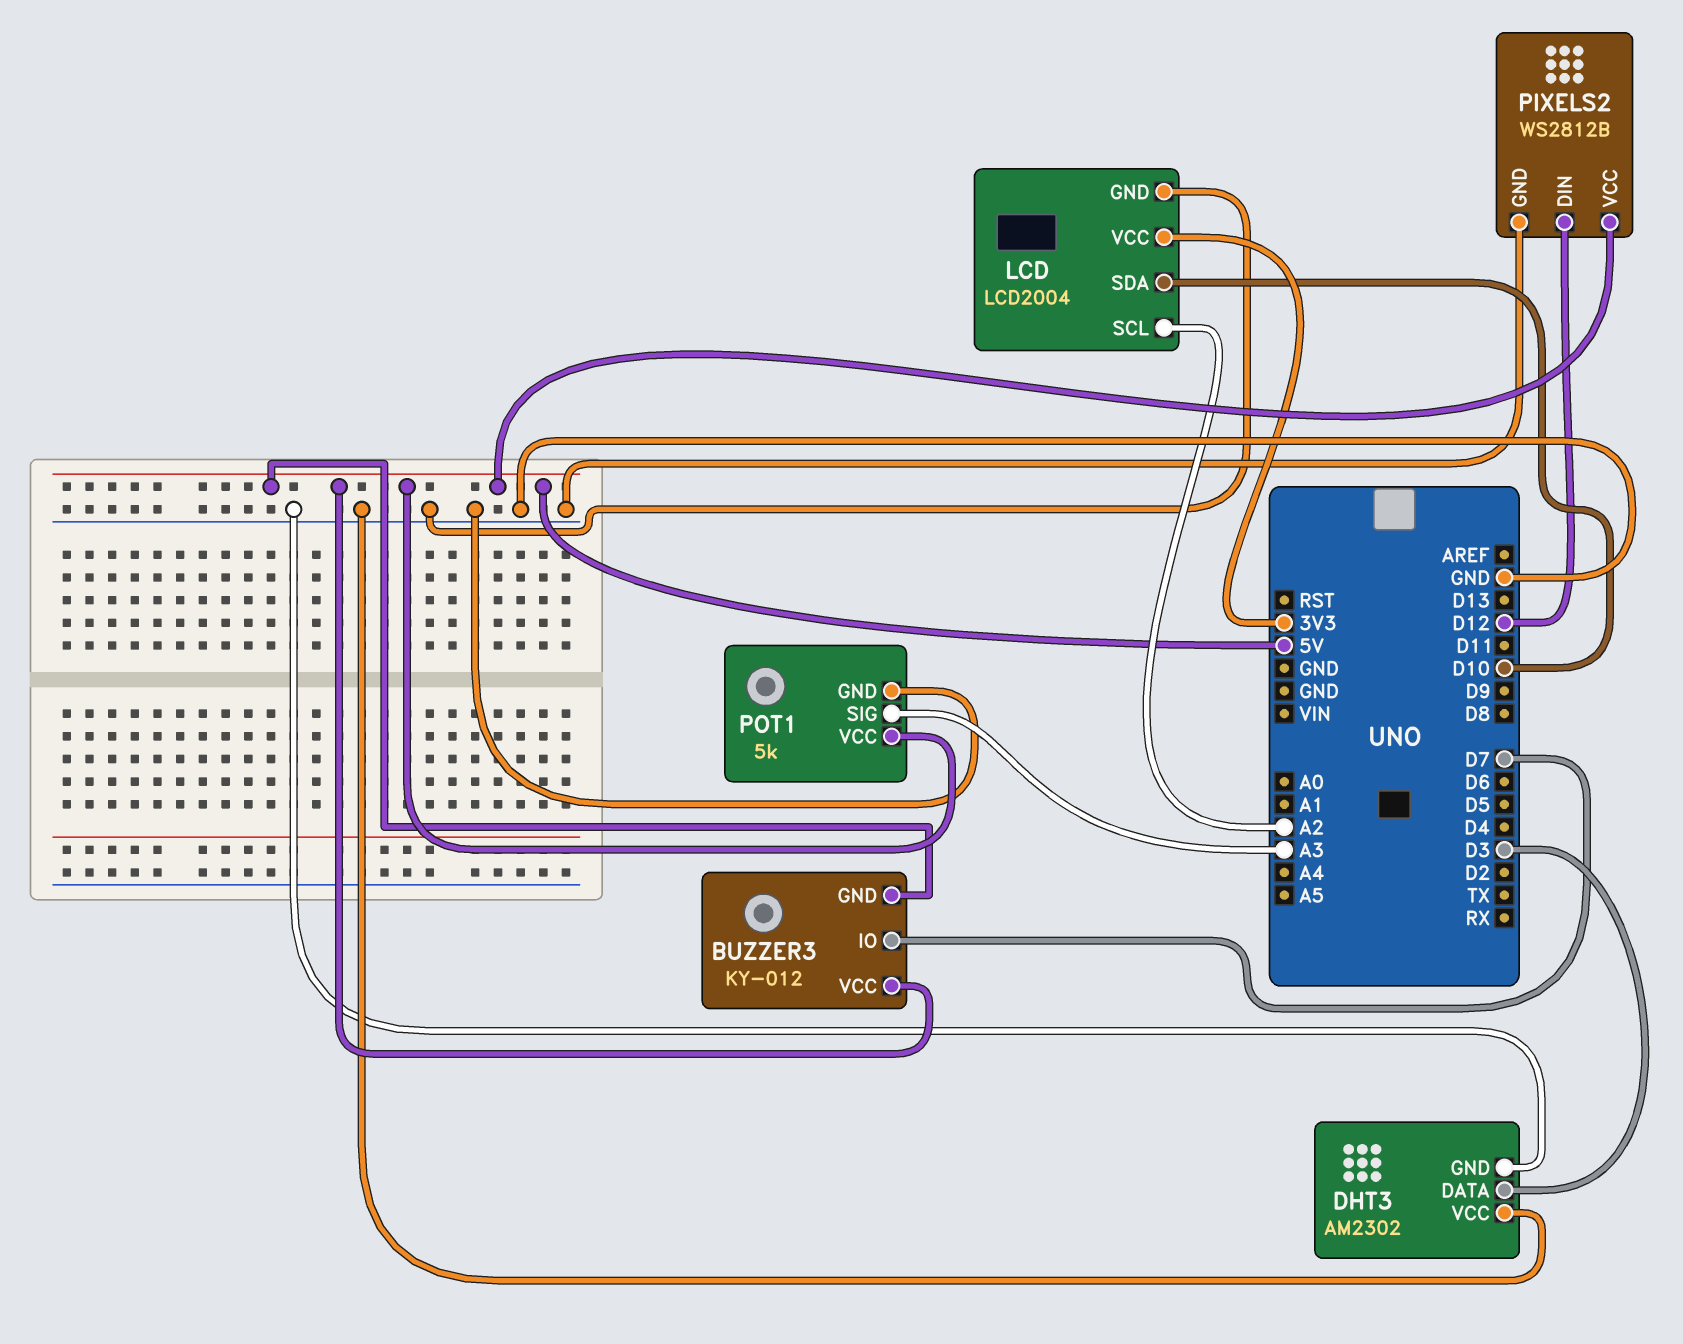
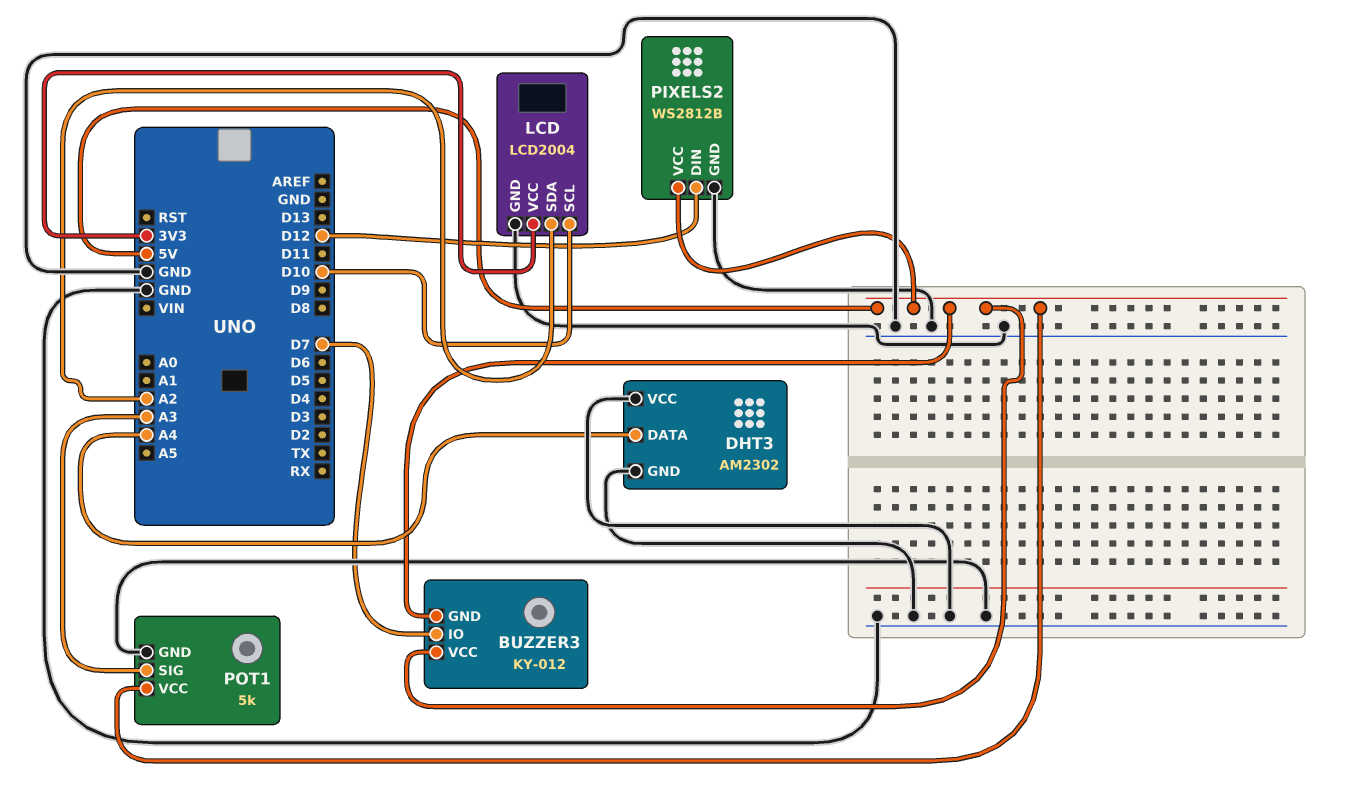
DHT3 pin DATA: D3 -> A4
LCD pin SCL: A2 -> D10
LCD pin SDA: D10 -> A2

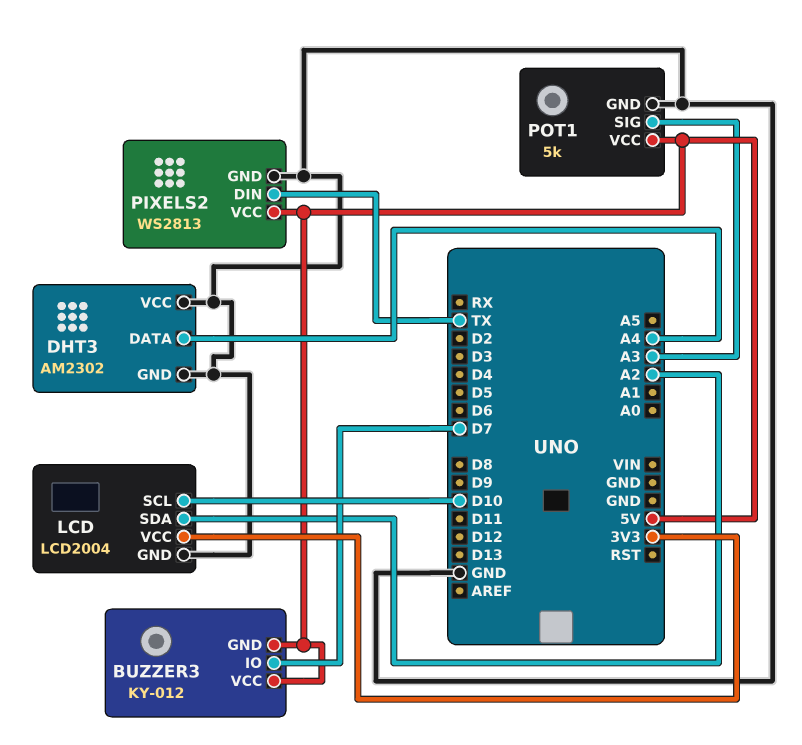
PIXELS2: WS2812B -> WS2813
PIXELS2 pin DIN: D12 -> TX

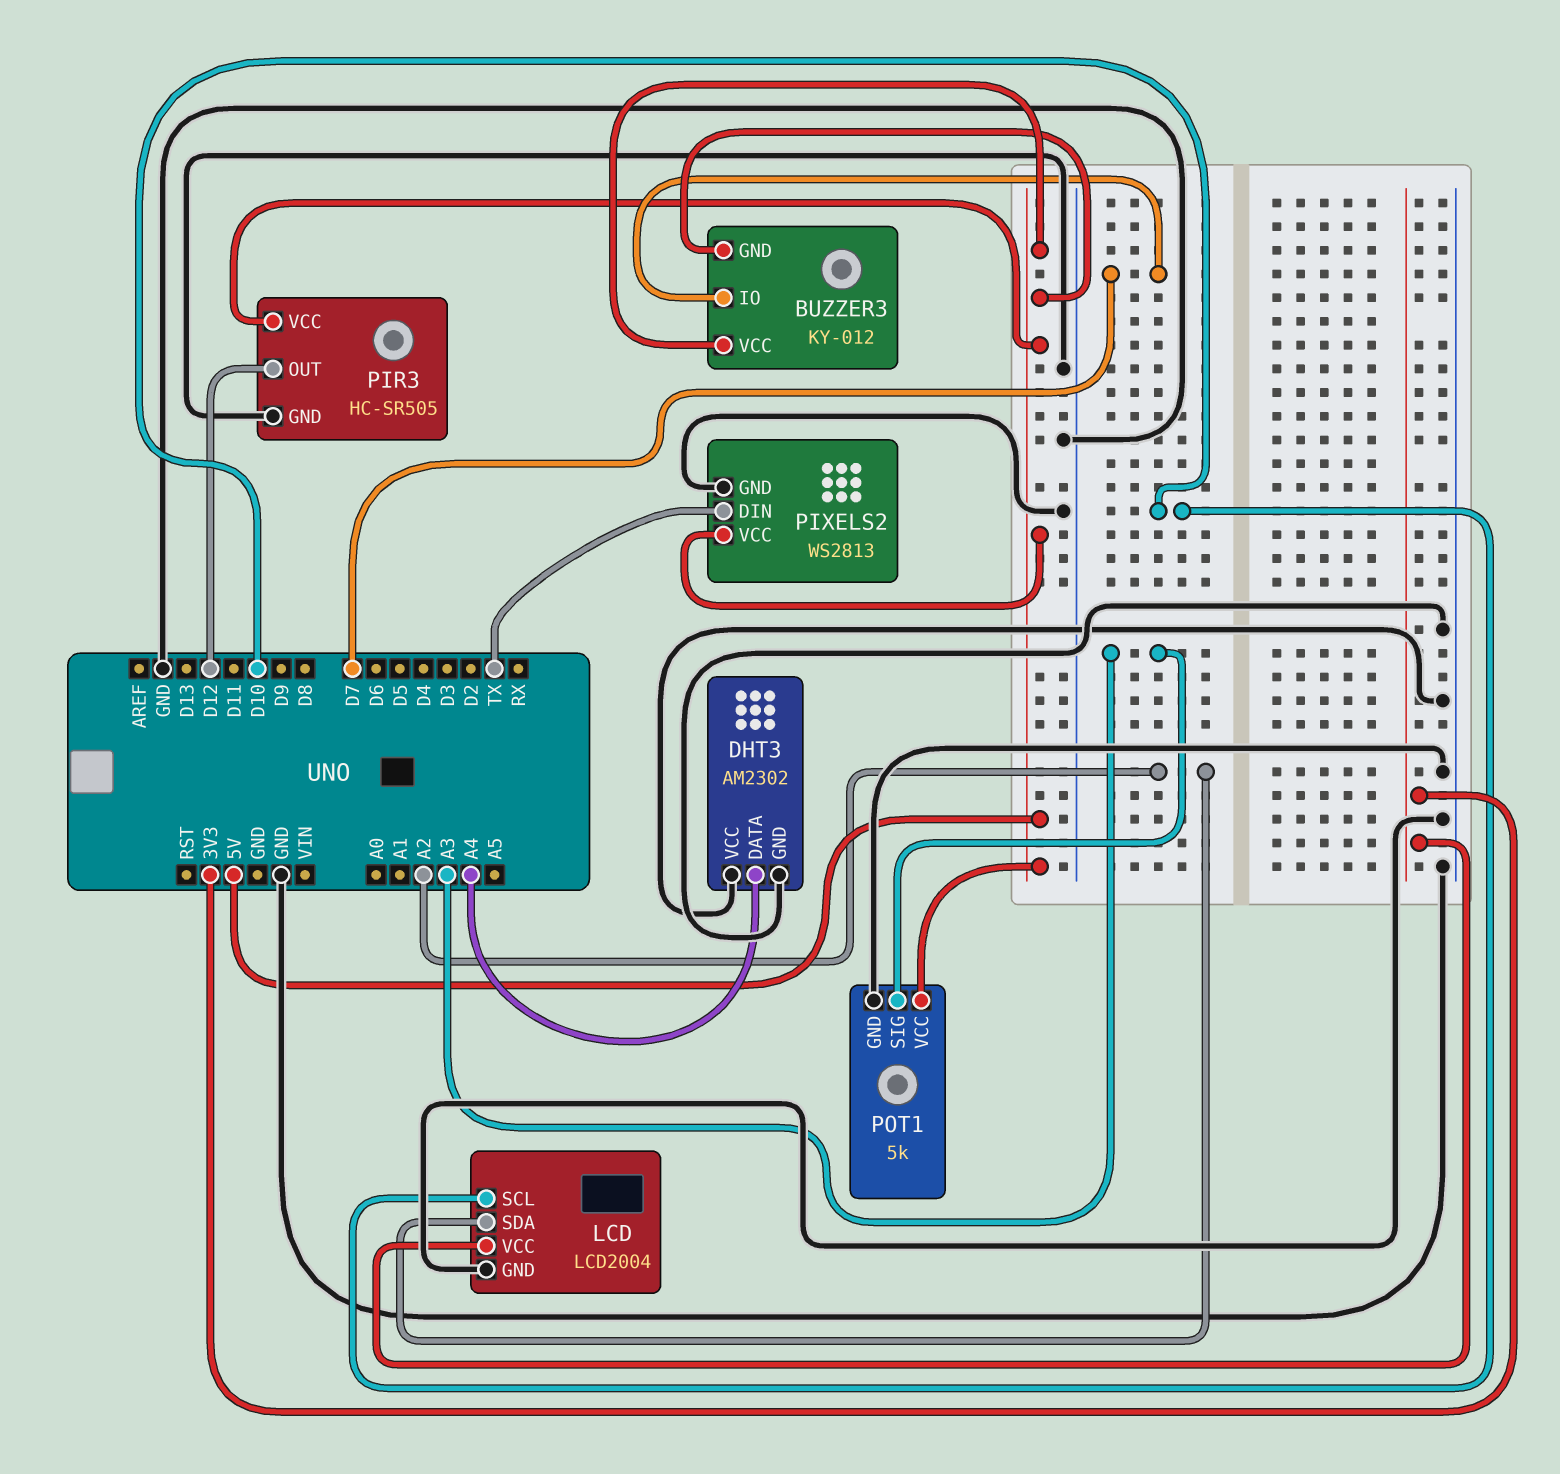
PIR3: none -> HC-SR505
PIR3 pin GND: none -> GND
PIR3 pin OUT: none -> D12
PIR3 pin VCC: none -> 5V

